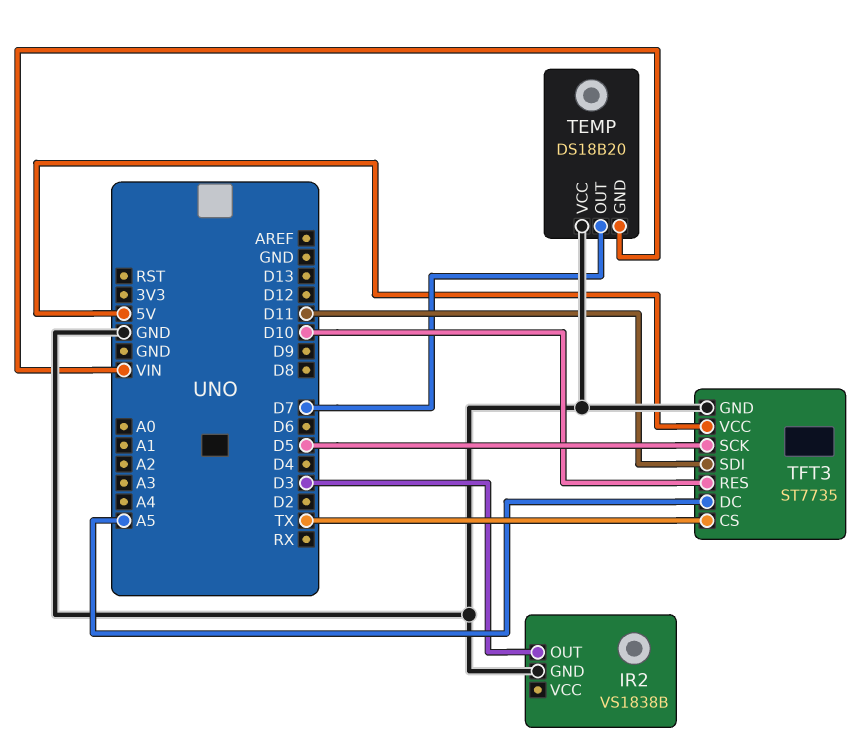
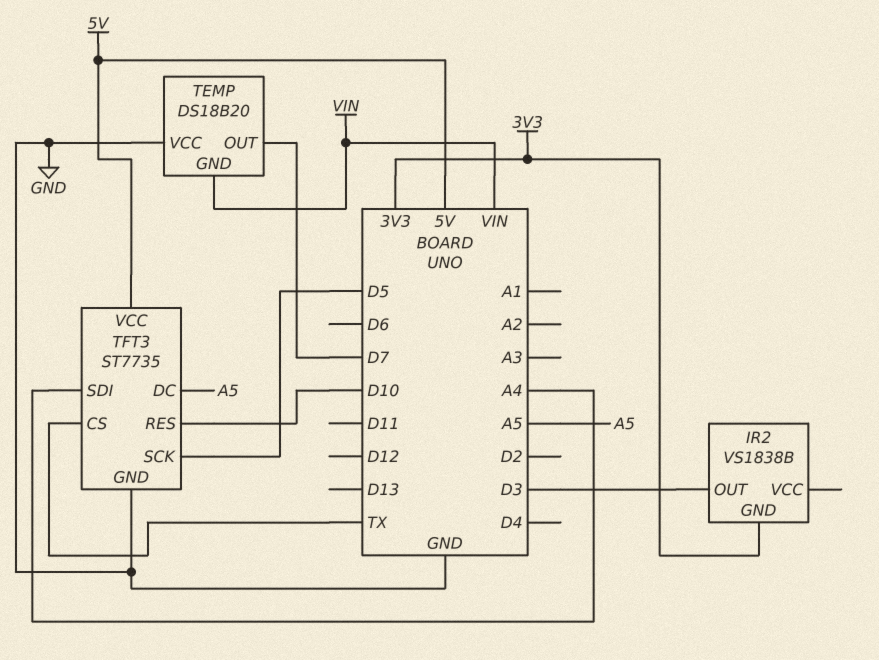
IR2 pin GND: GND -> 3V3
TFT3 pin SDI: D11 -> A4

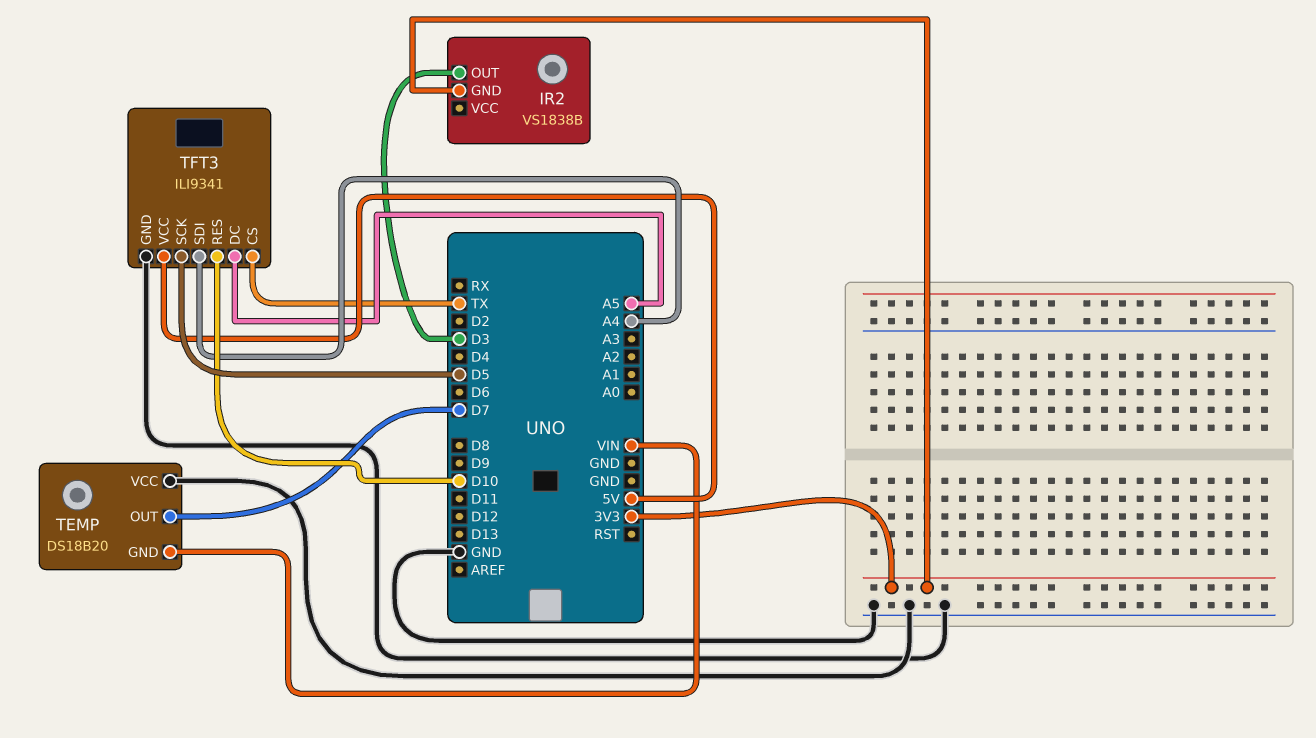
TFT3: ST7735 -> ILI9341

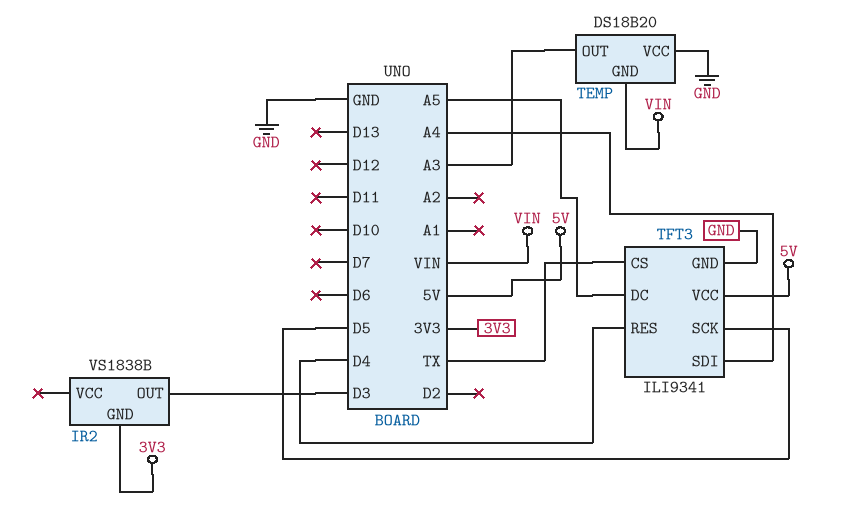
TEMP pin OUT: D7 -> A3
TFT3 pin RES: D10 -> D4

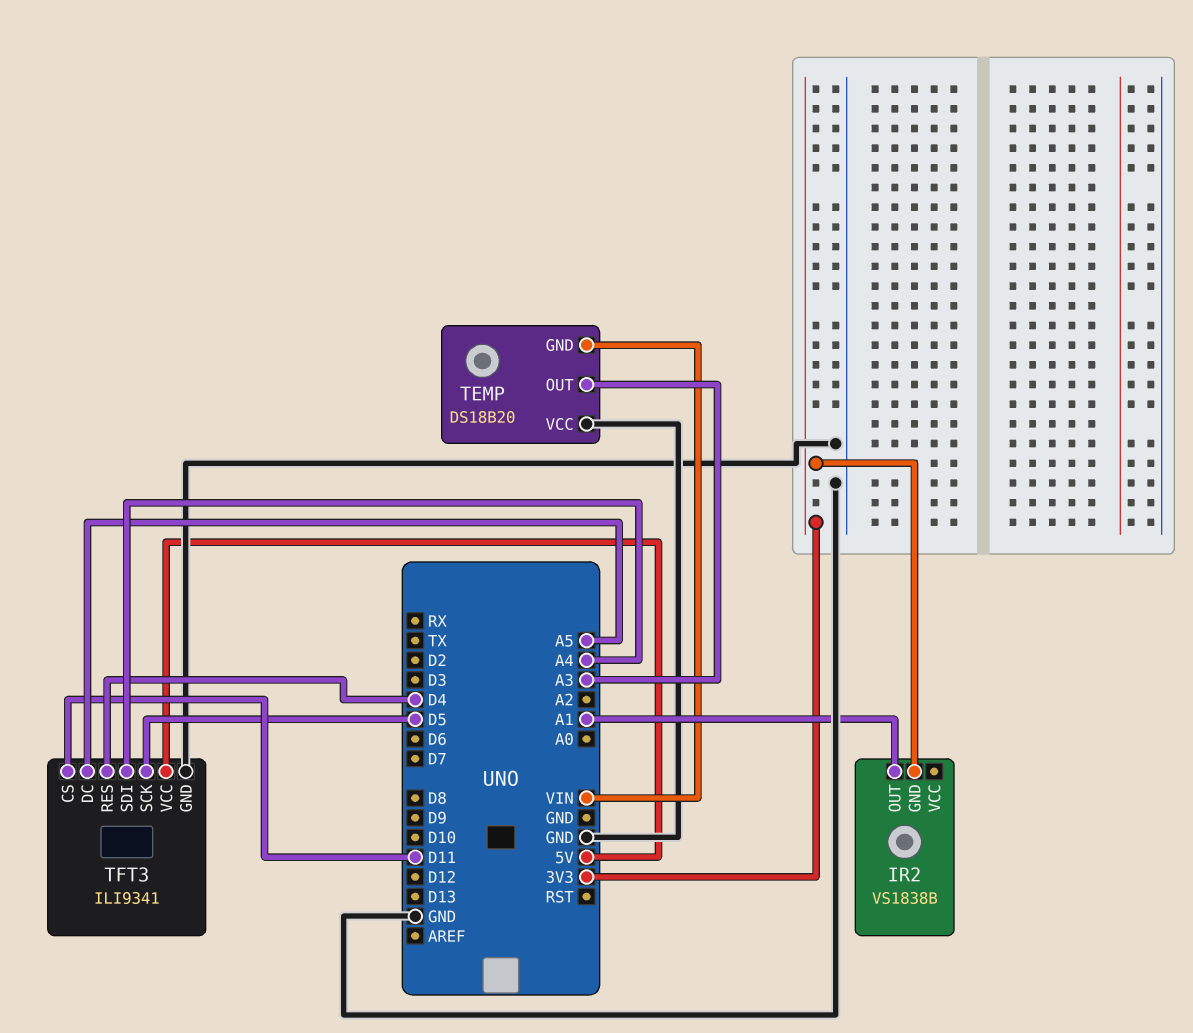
IR2 pin OUT: D3 -> A1
TFT3 pin CS: TX -> D11

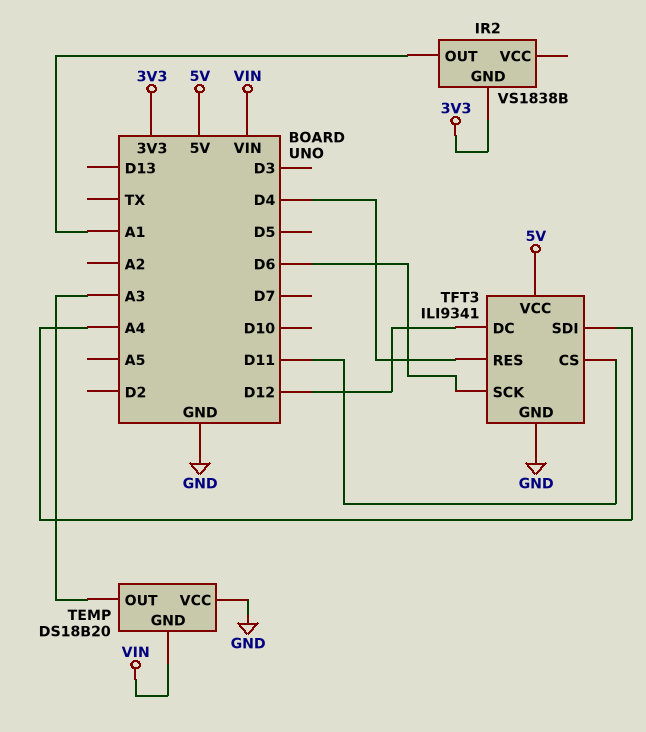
TFT3 pin DC: A5 -> D12
TFT3 pin SCK: D5 -> D6

